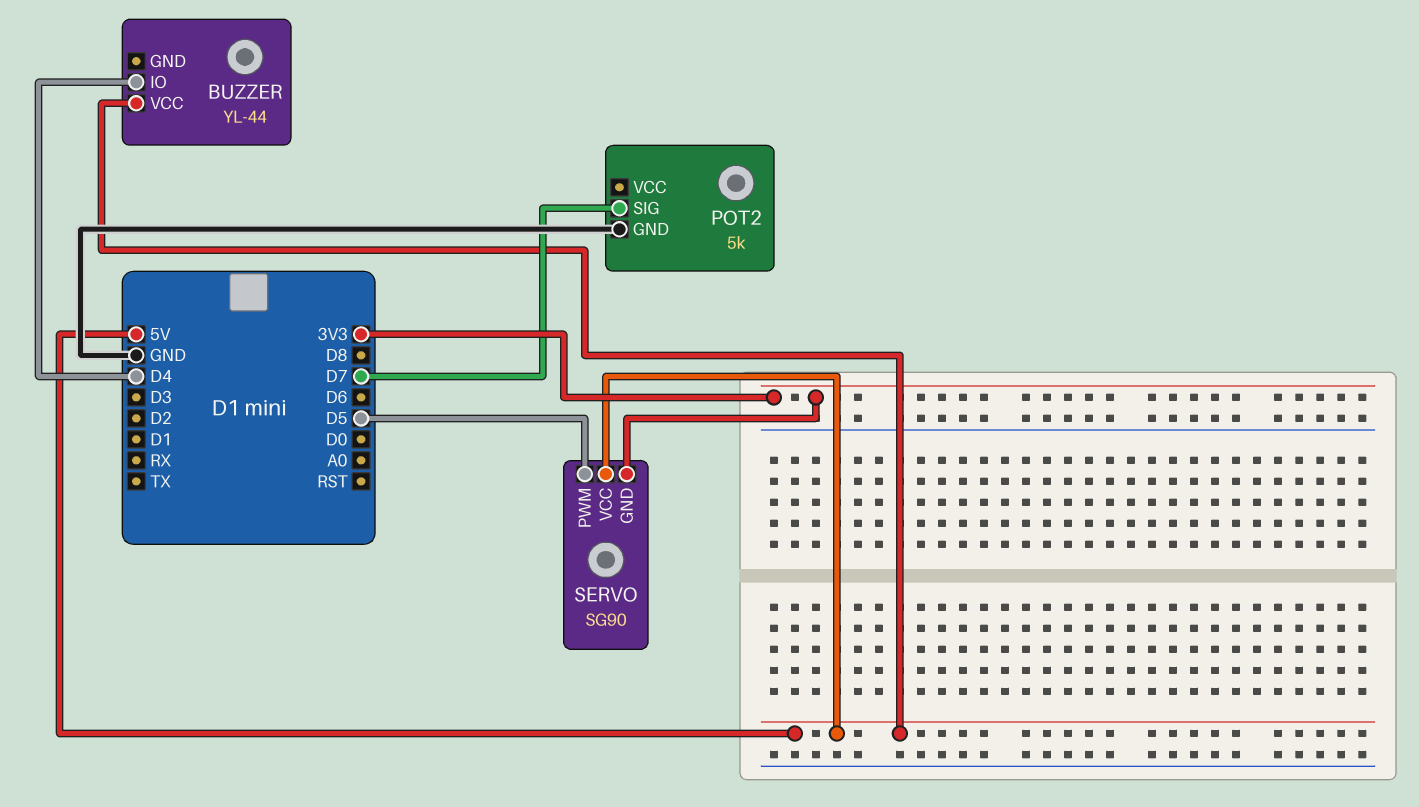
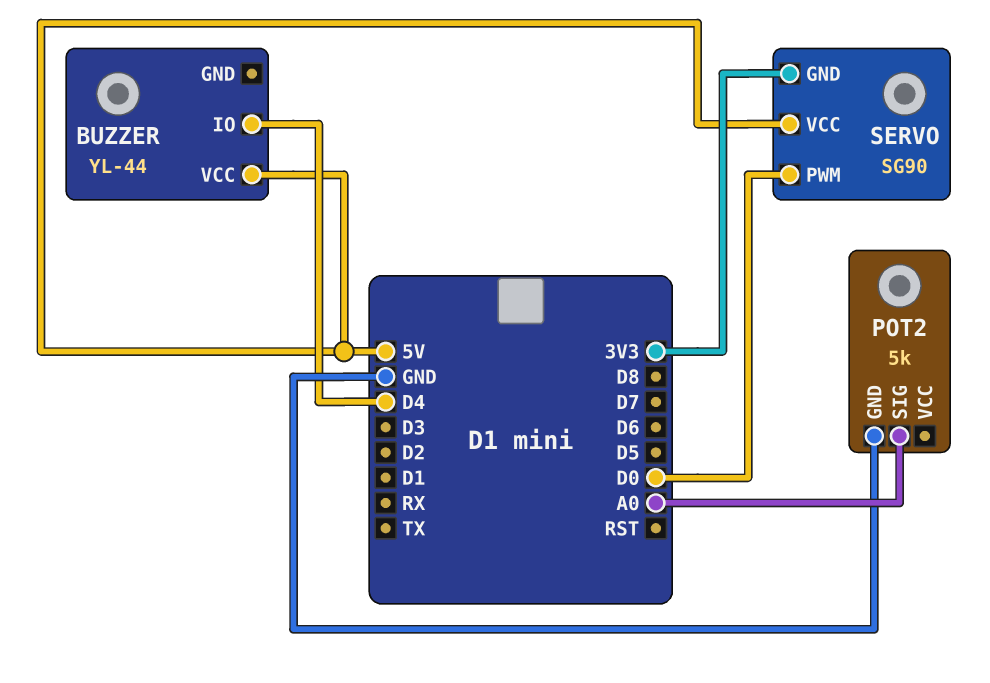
POT2 pin SIG: D7 -> A0
SERVO pin PWM: D5 -> D0

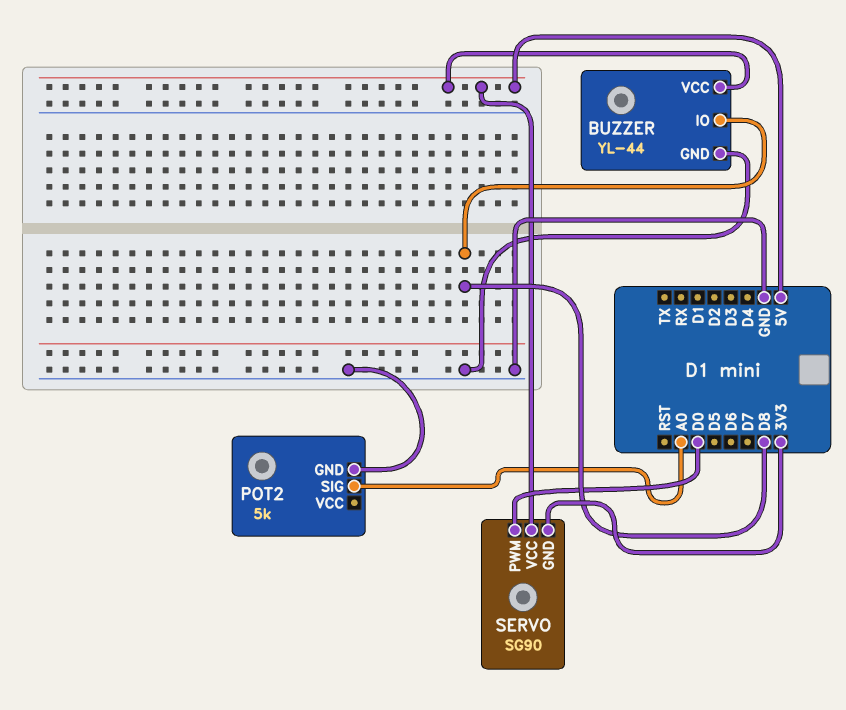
BUZZER pin GND: none -> GND
BUZZER pin IO: D4 -> D8

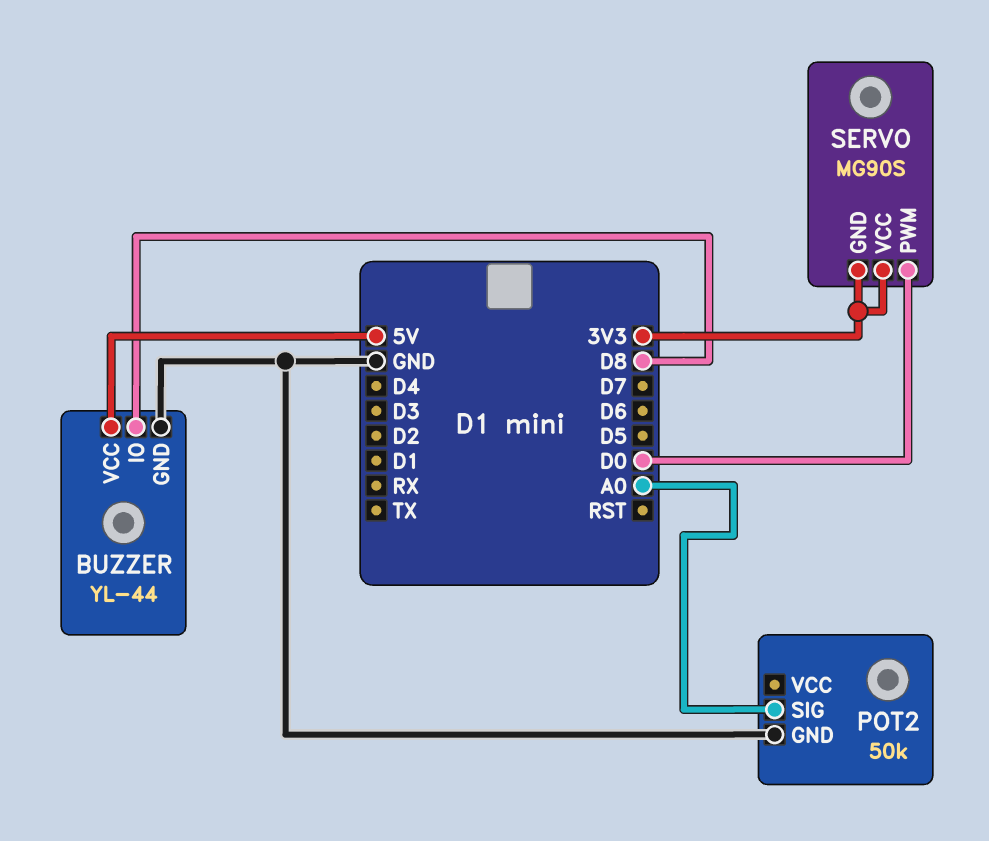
POT2: 5k -> 50k
SERVO: SG90 -> MG90S
SERVO pin VCC: 5V -> 3V3

